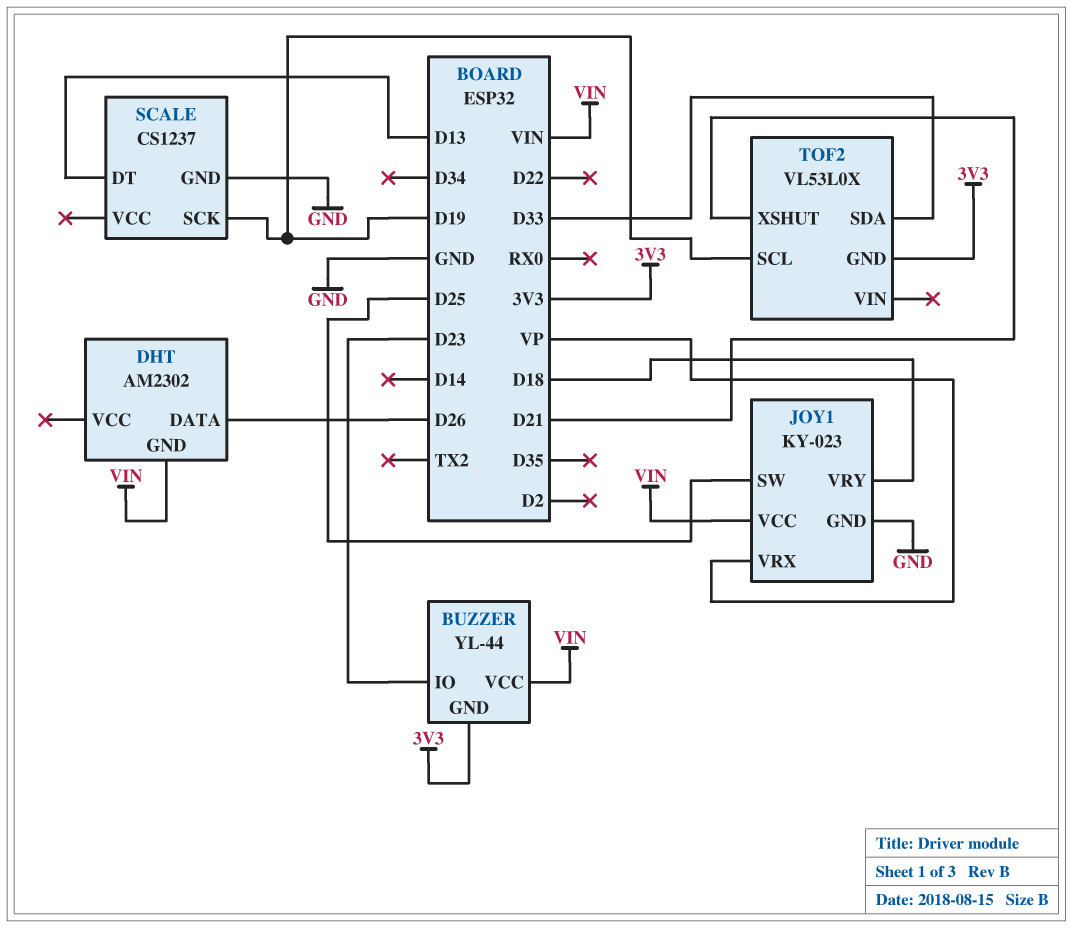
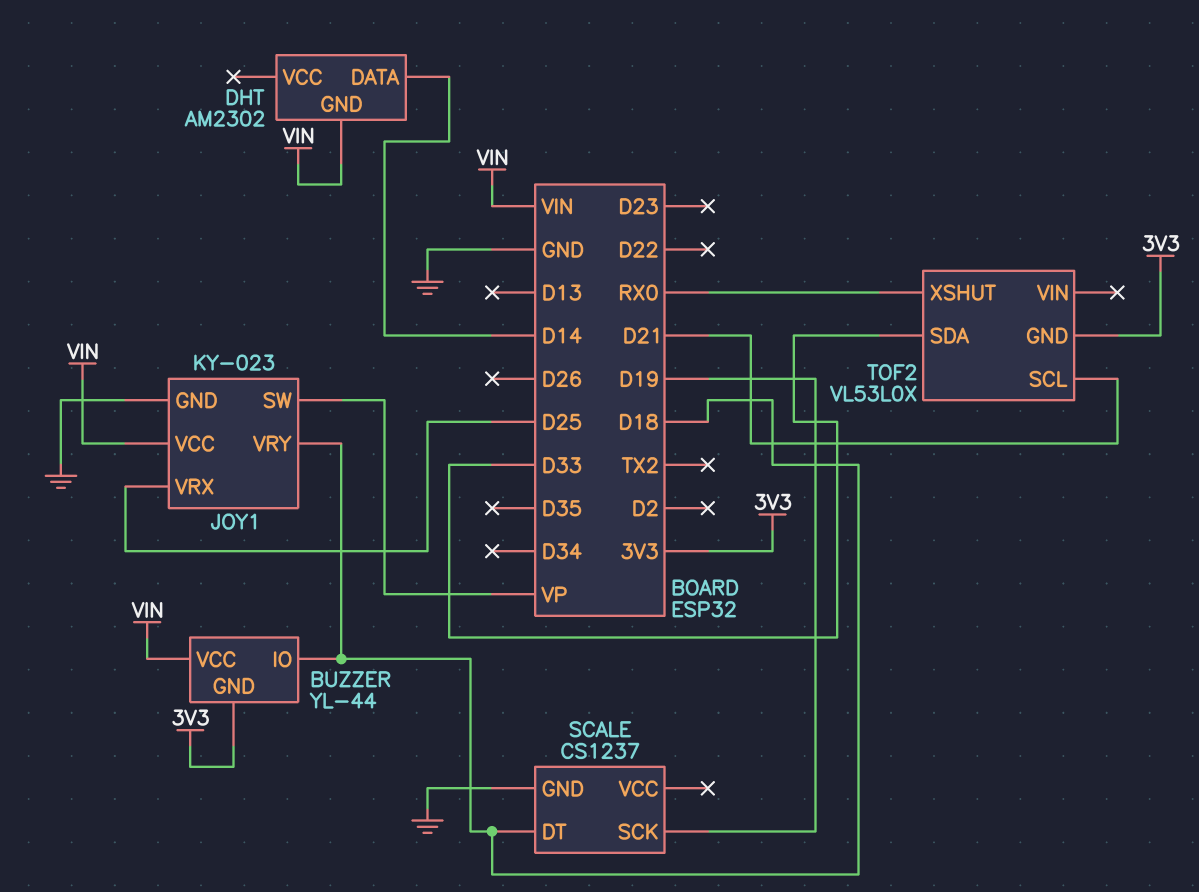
BUZZER pin IO: D23 -> D18
DHT pin DATA: D26 -> D14
JOY1 pin SW: D25 -> VP
JOY1 pin VRX: VP -> D25
SCALE pin DT: D13 -> D18
TOF2 pin SCL: D19 -> D21
TOF2 pin XSHUT: D21 -> RX0

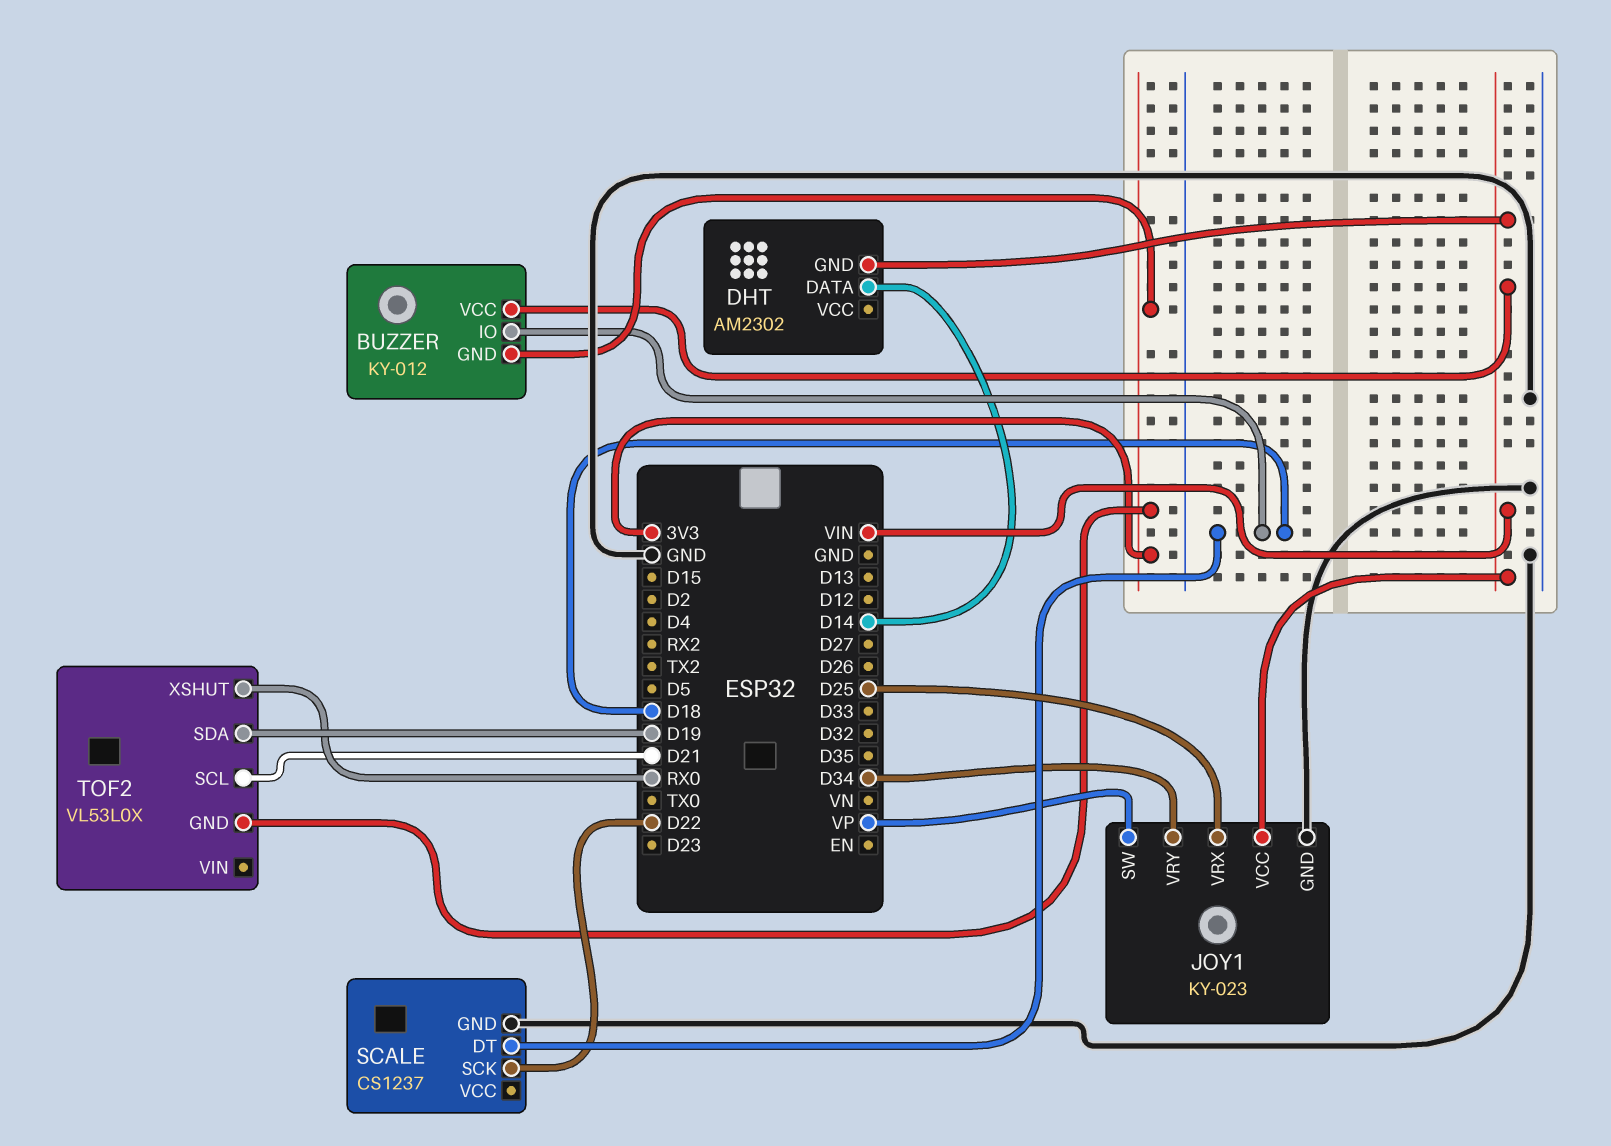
BUZZER: YL-44 -> KY-012
JOY1 pin VRY: D18 -> D34
SCALE pin SCK: D19 -> D22
TOF2 pin SDA: D33 -> D19

